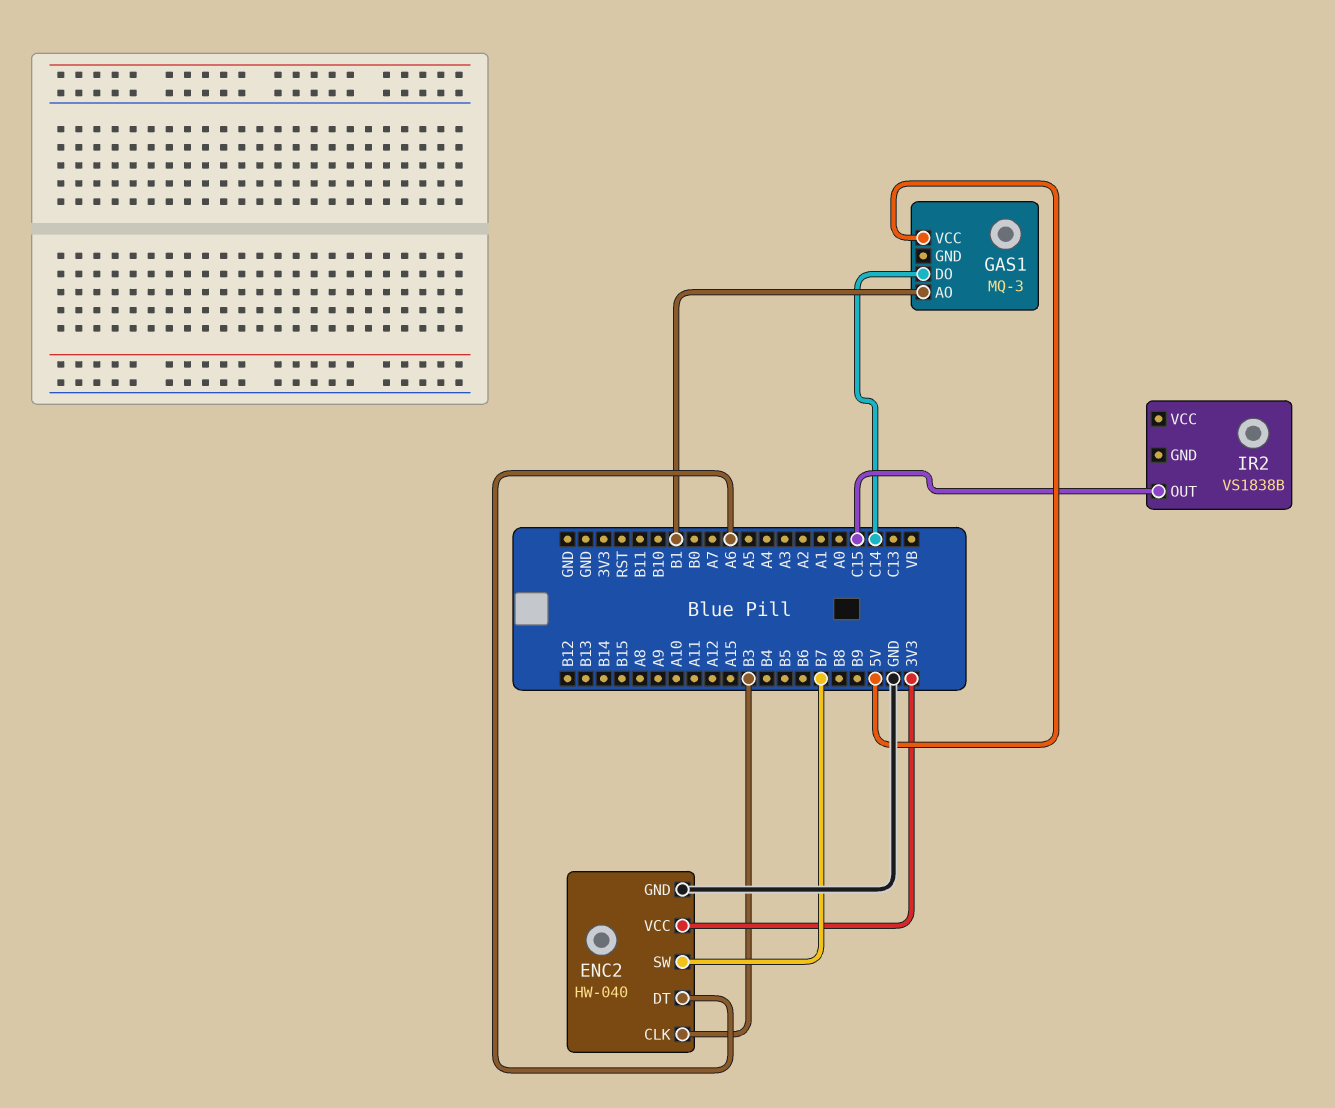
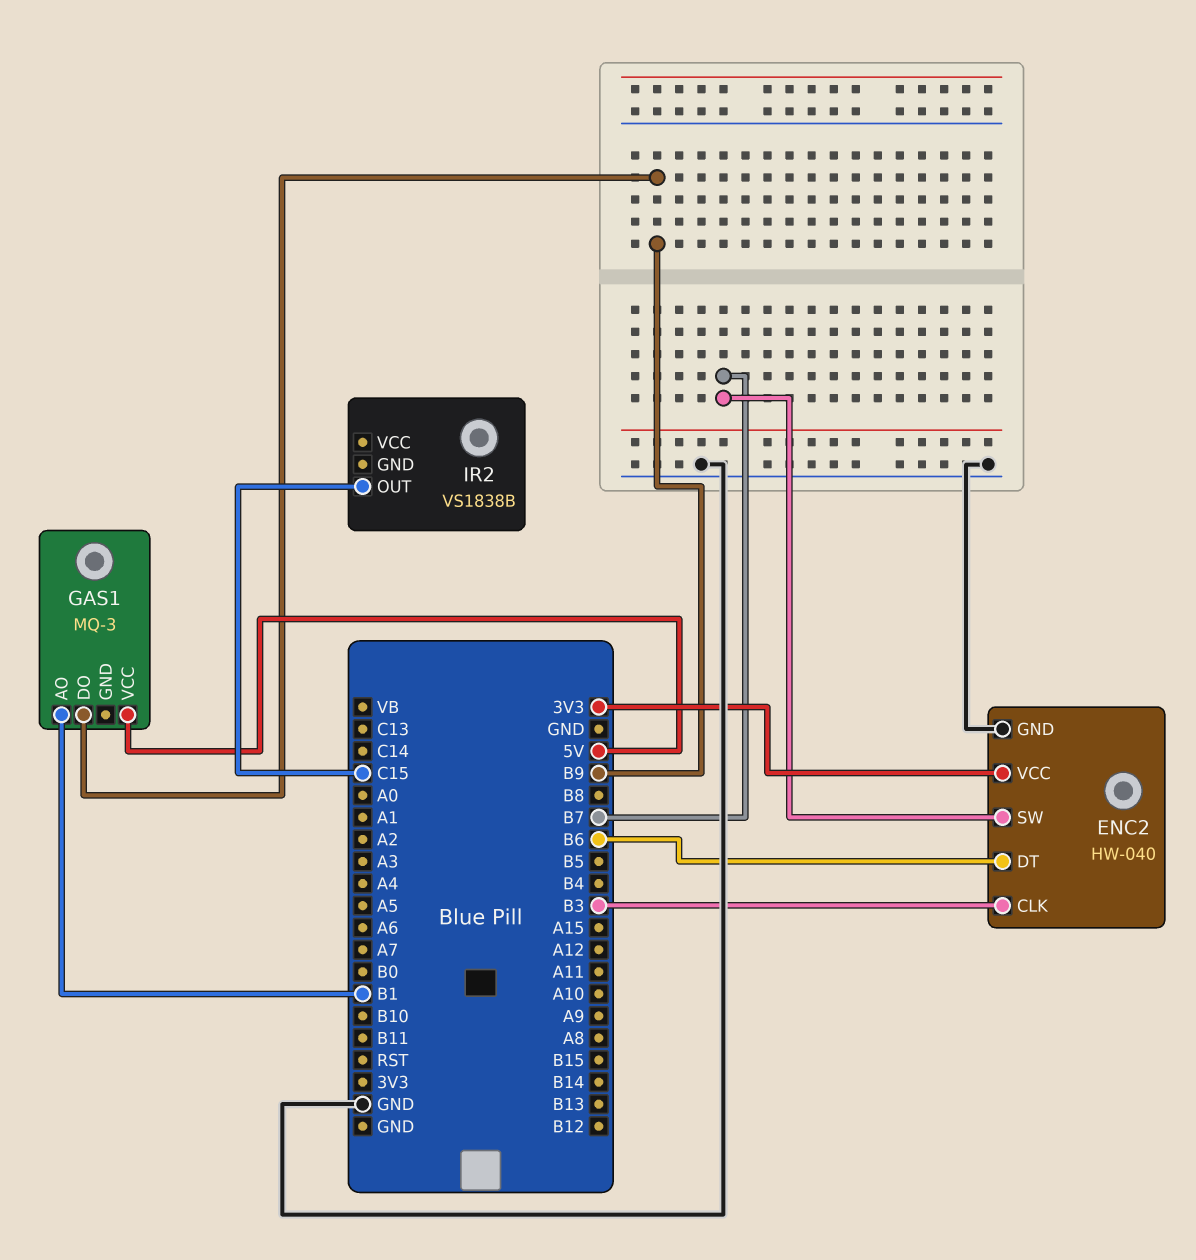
ENC2 pin DT: A6 -> B6
GAS1 pin DO: C14 -> B9

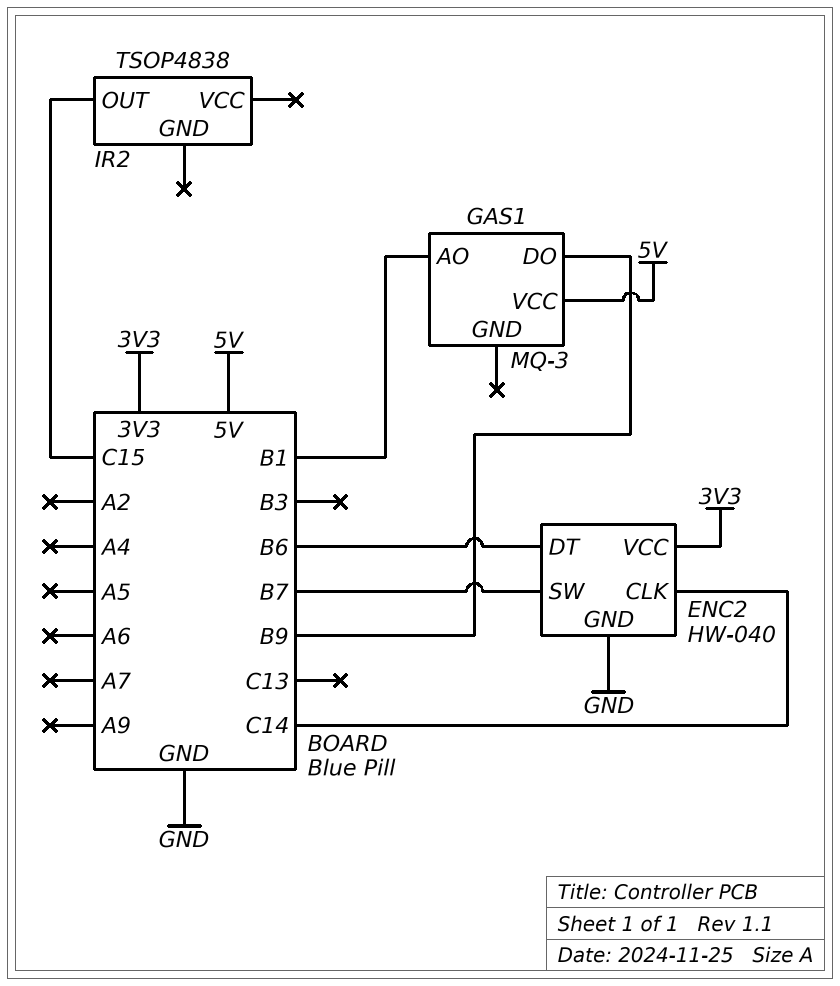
ENC2 pin CLK: B3 -> C14
IR2: VS1838B -> TSOP4838

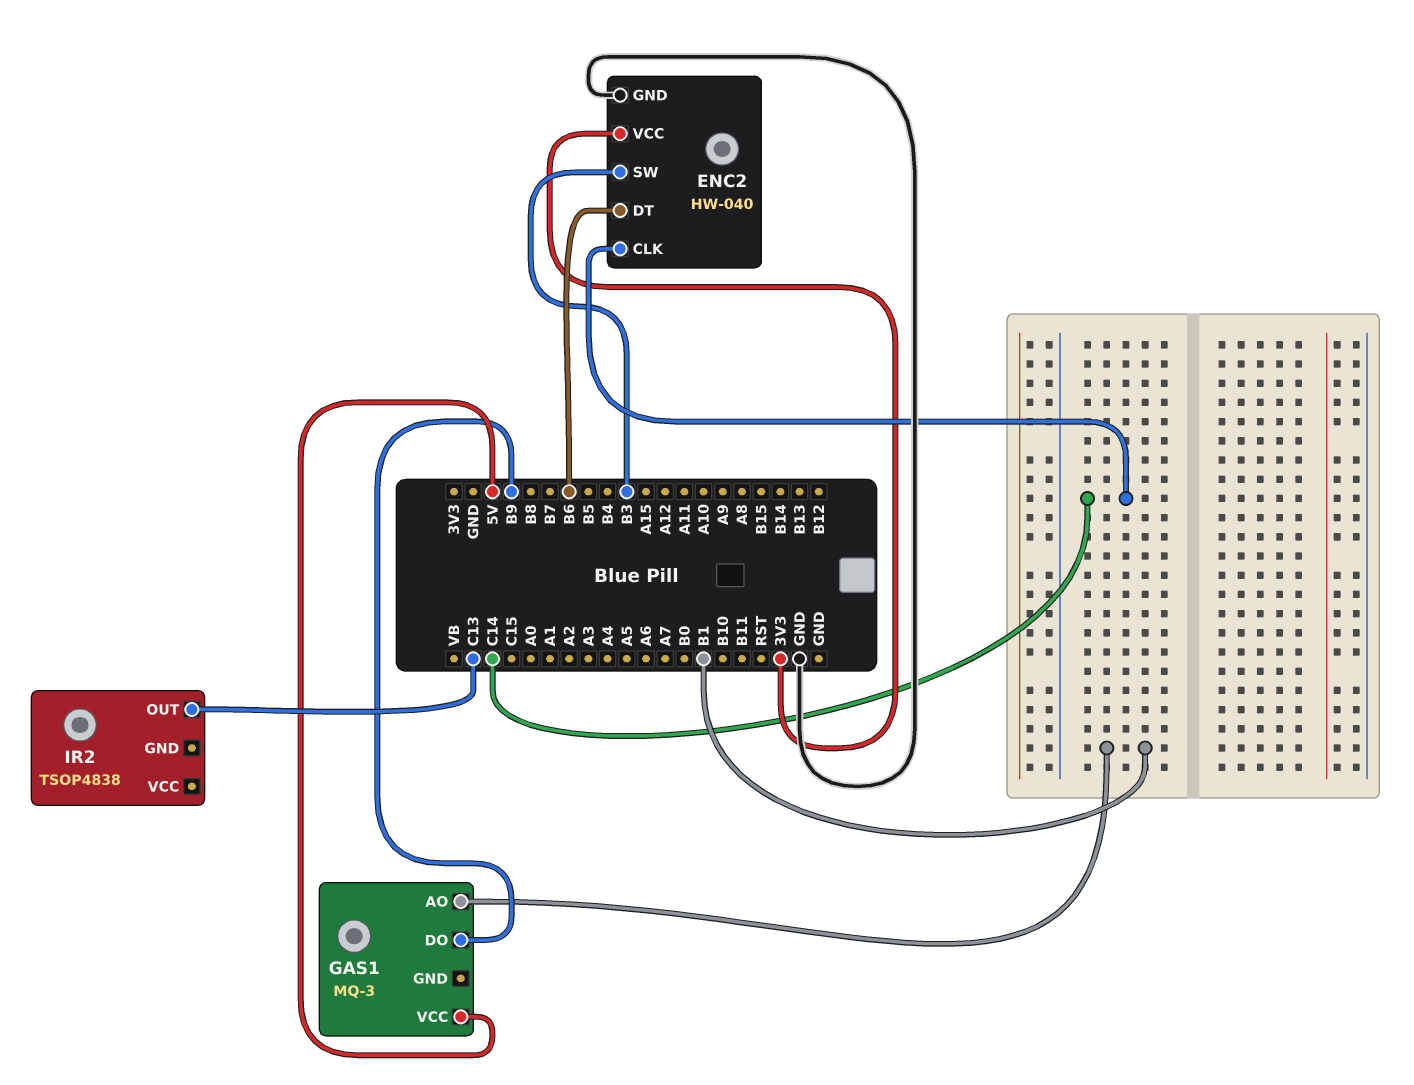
ENC2 pin SW: B7 -> B3
IR2 pin OUT: C15 -> C13

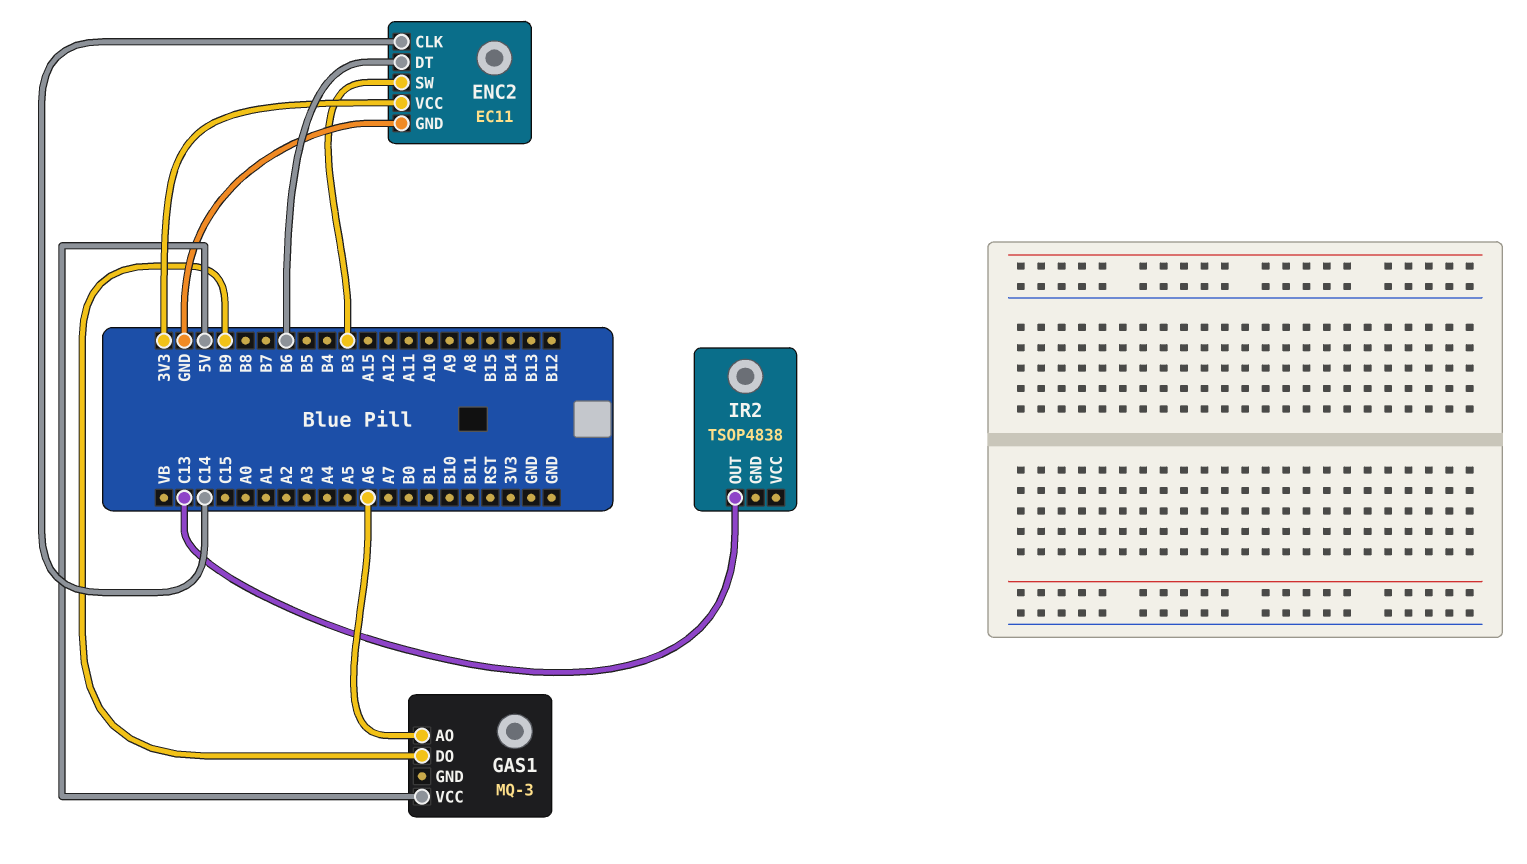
ENC2: HW-040 -> EC11
GAS1 pin AO: B1 -> A6

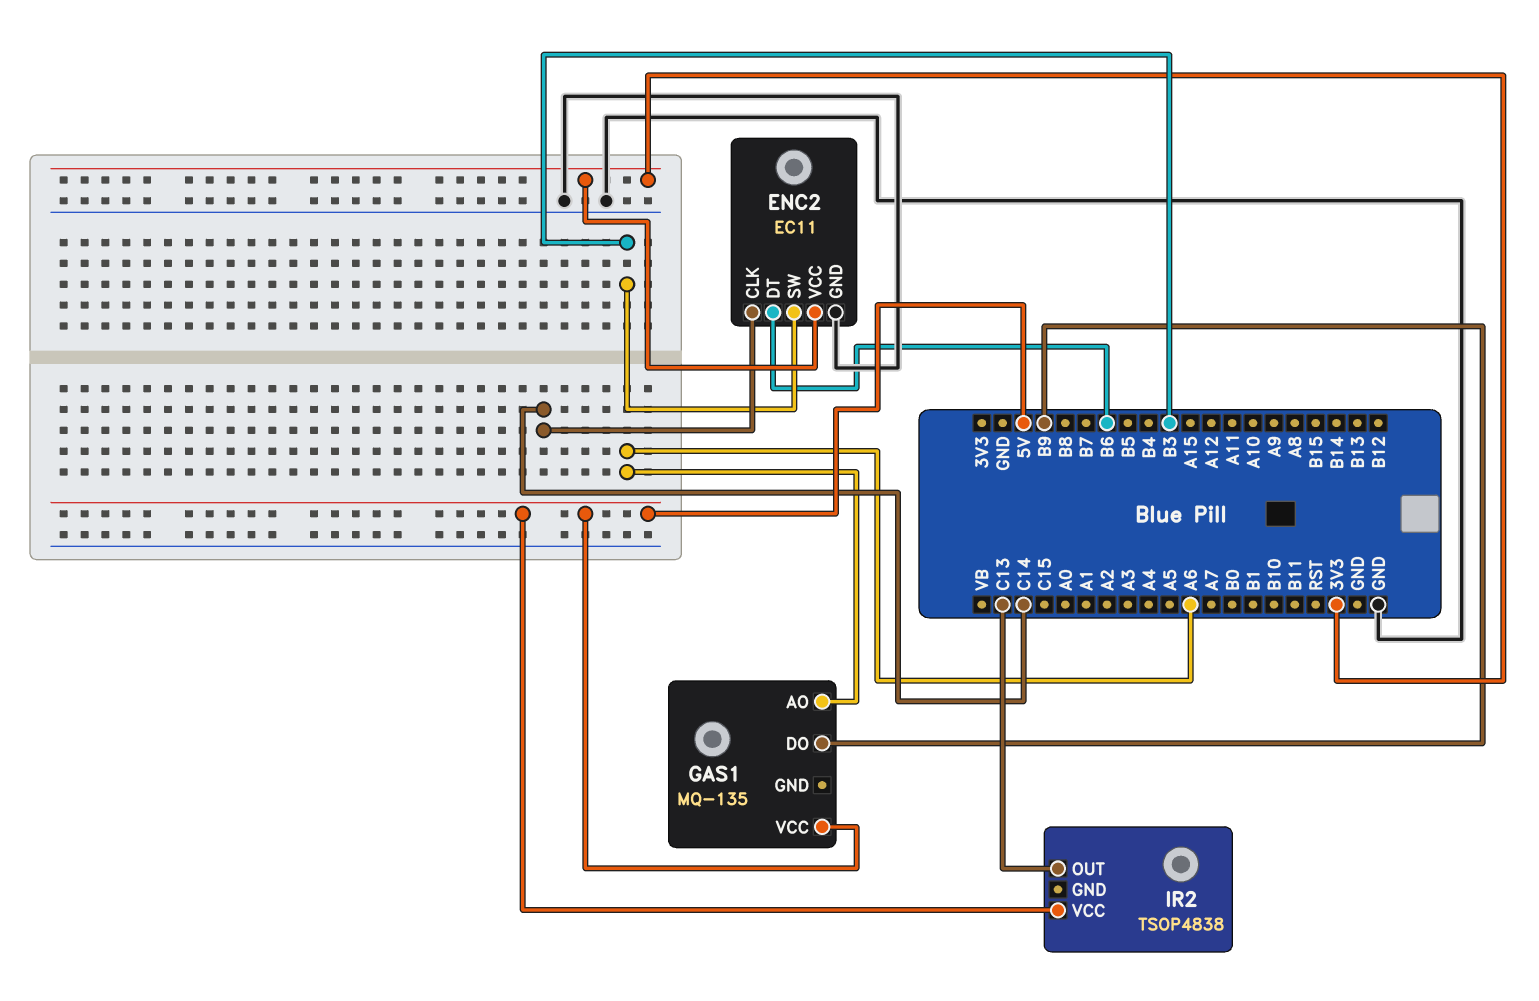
GAS1: MQ-3 -> MQ-135
IR2 pin VCC: none -> 5V

